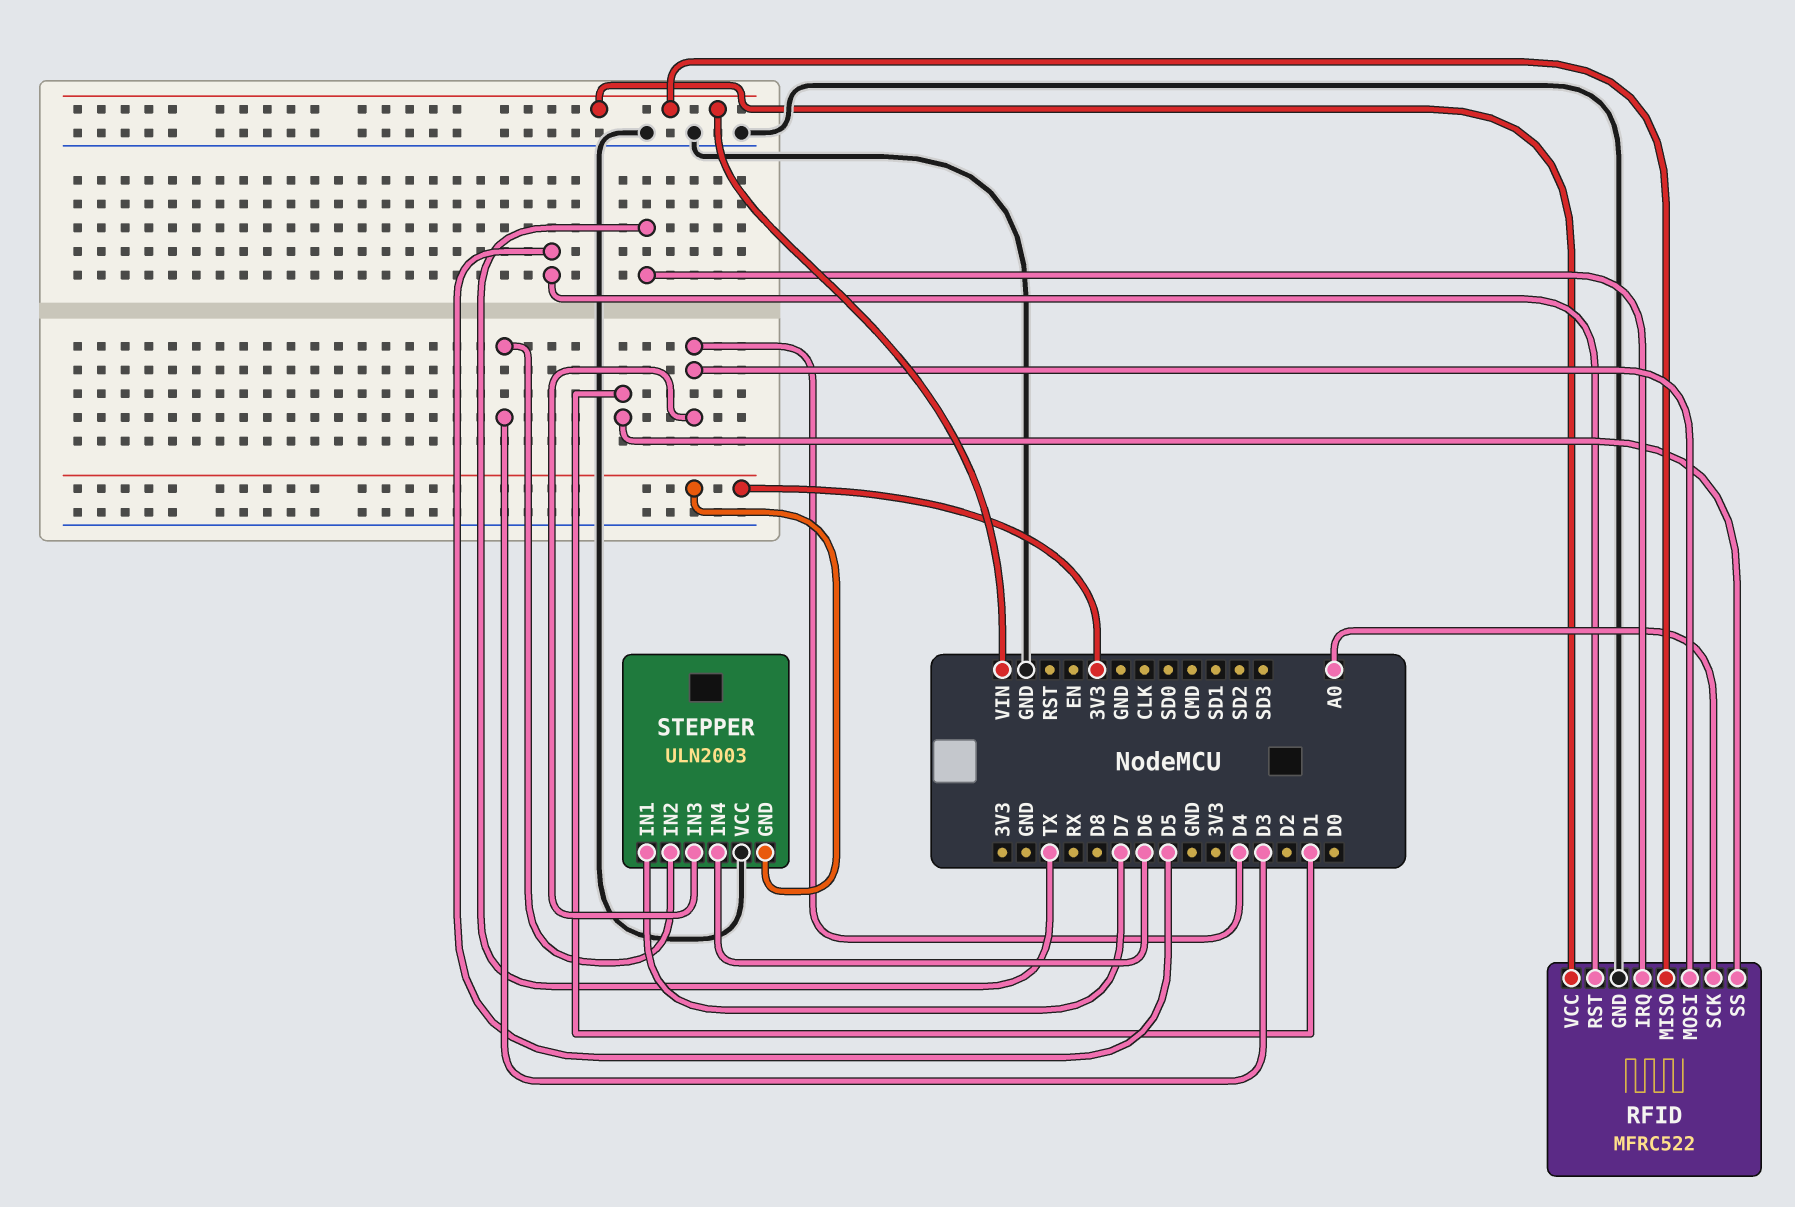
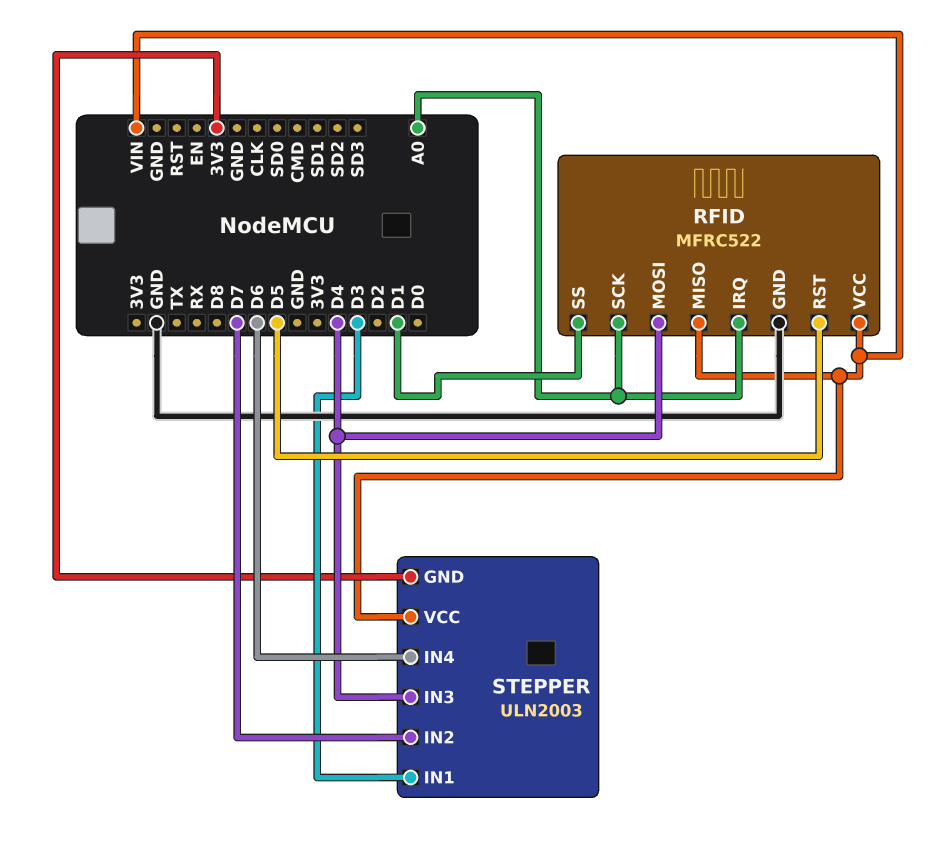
RFID pin IRQ: TX -> A0
STEPPER pin IN1: D7 -> D3
STEPPER pin IN2: D3 -> D7
STEPPER pin VCC: GND -> VIN

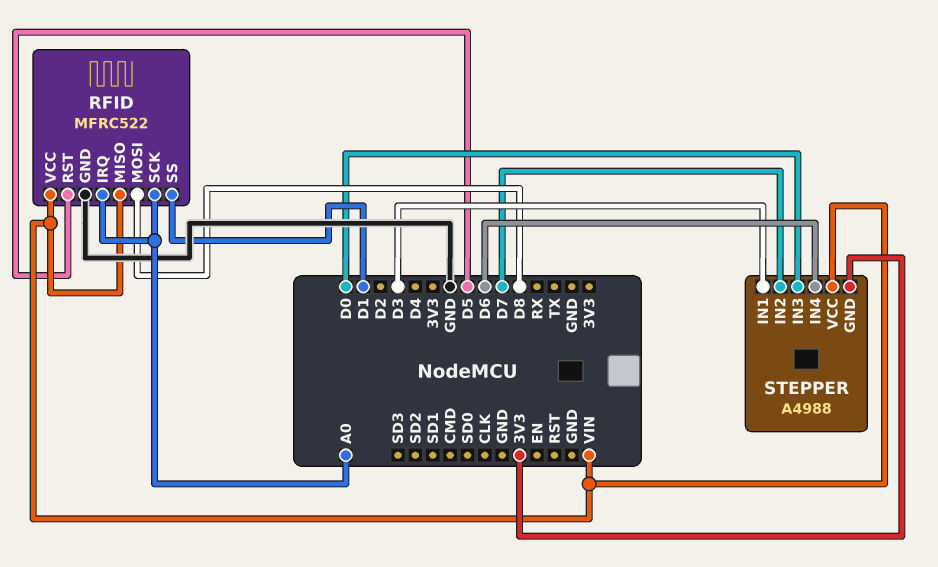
RFID pin MOSI: D4 -> D8
STEPPER: ULN2003 -> A4988
STEPPER pin IN3: D4 -> D0

